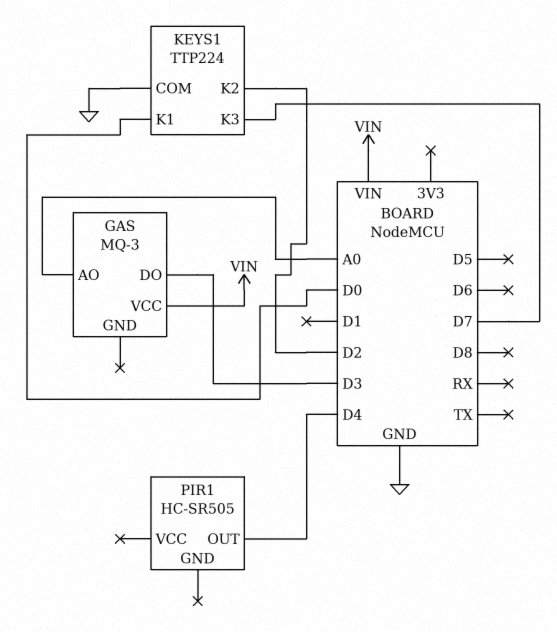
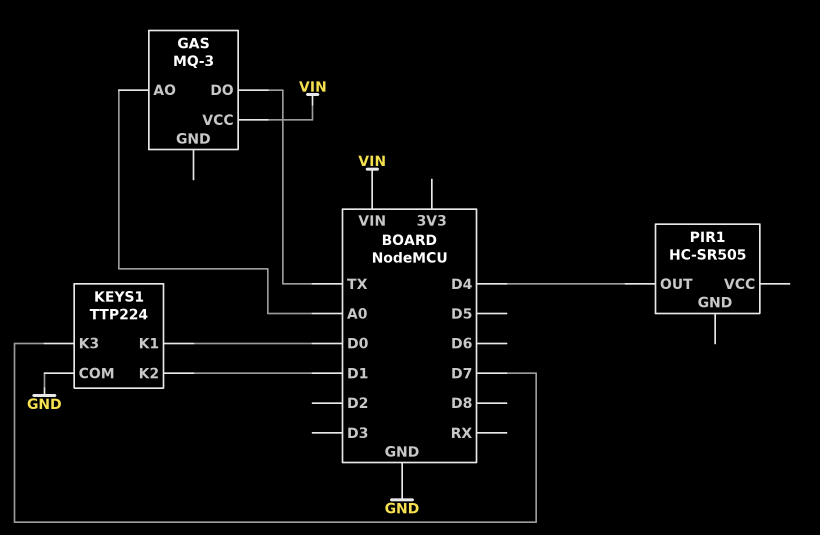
GAS pin DO: D3 -> TX
KEYS1 pin K2: D2 -> D1

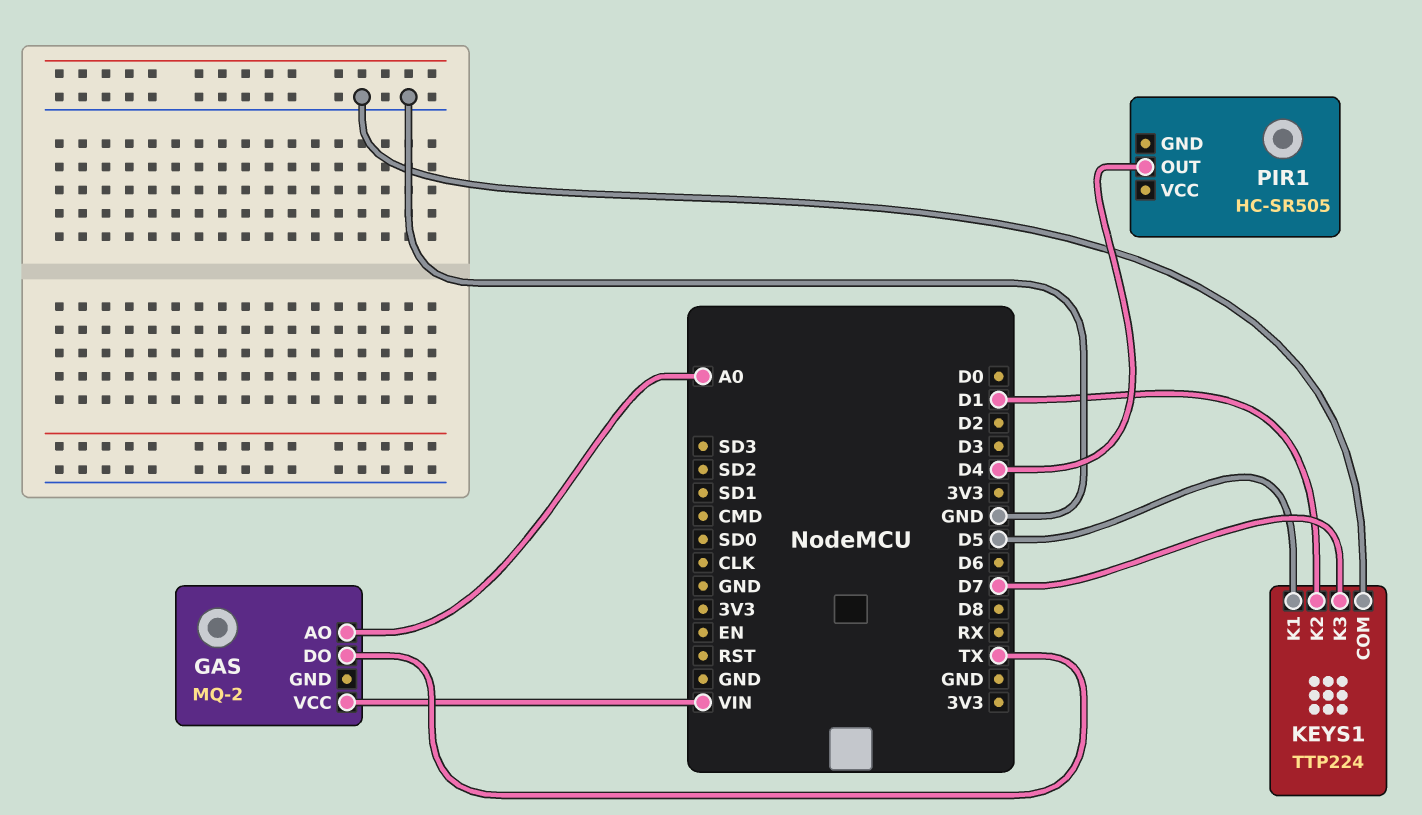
GAS: MQ-3 -> MQ-2
KEYS1 pin K1: D0 -> D5

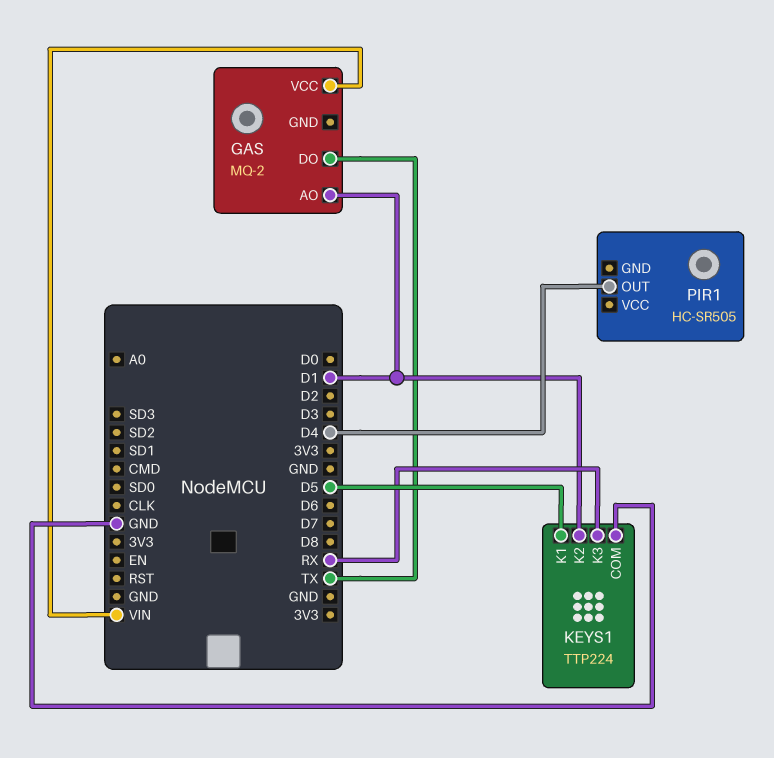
GAS pin AO: A0 -> D1
KEYS1 pin K3: D7 -> RX

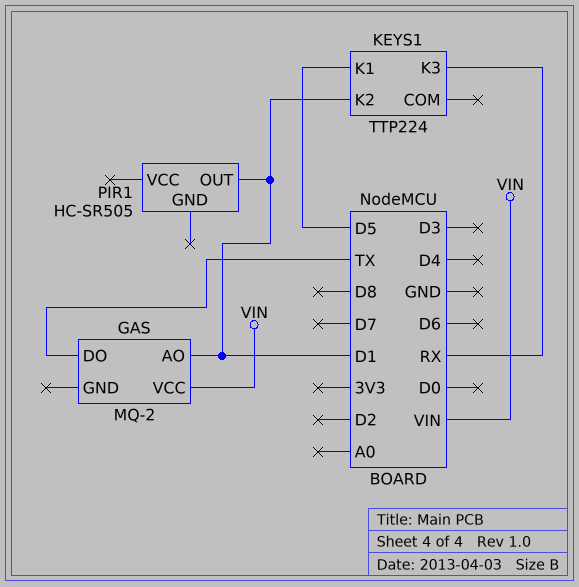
KEYS1 pin COM: GND -> none
PIR1 pin OUT: D4 -> D1

